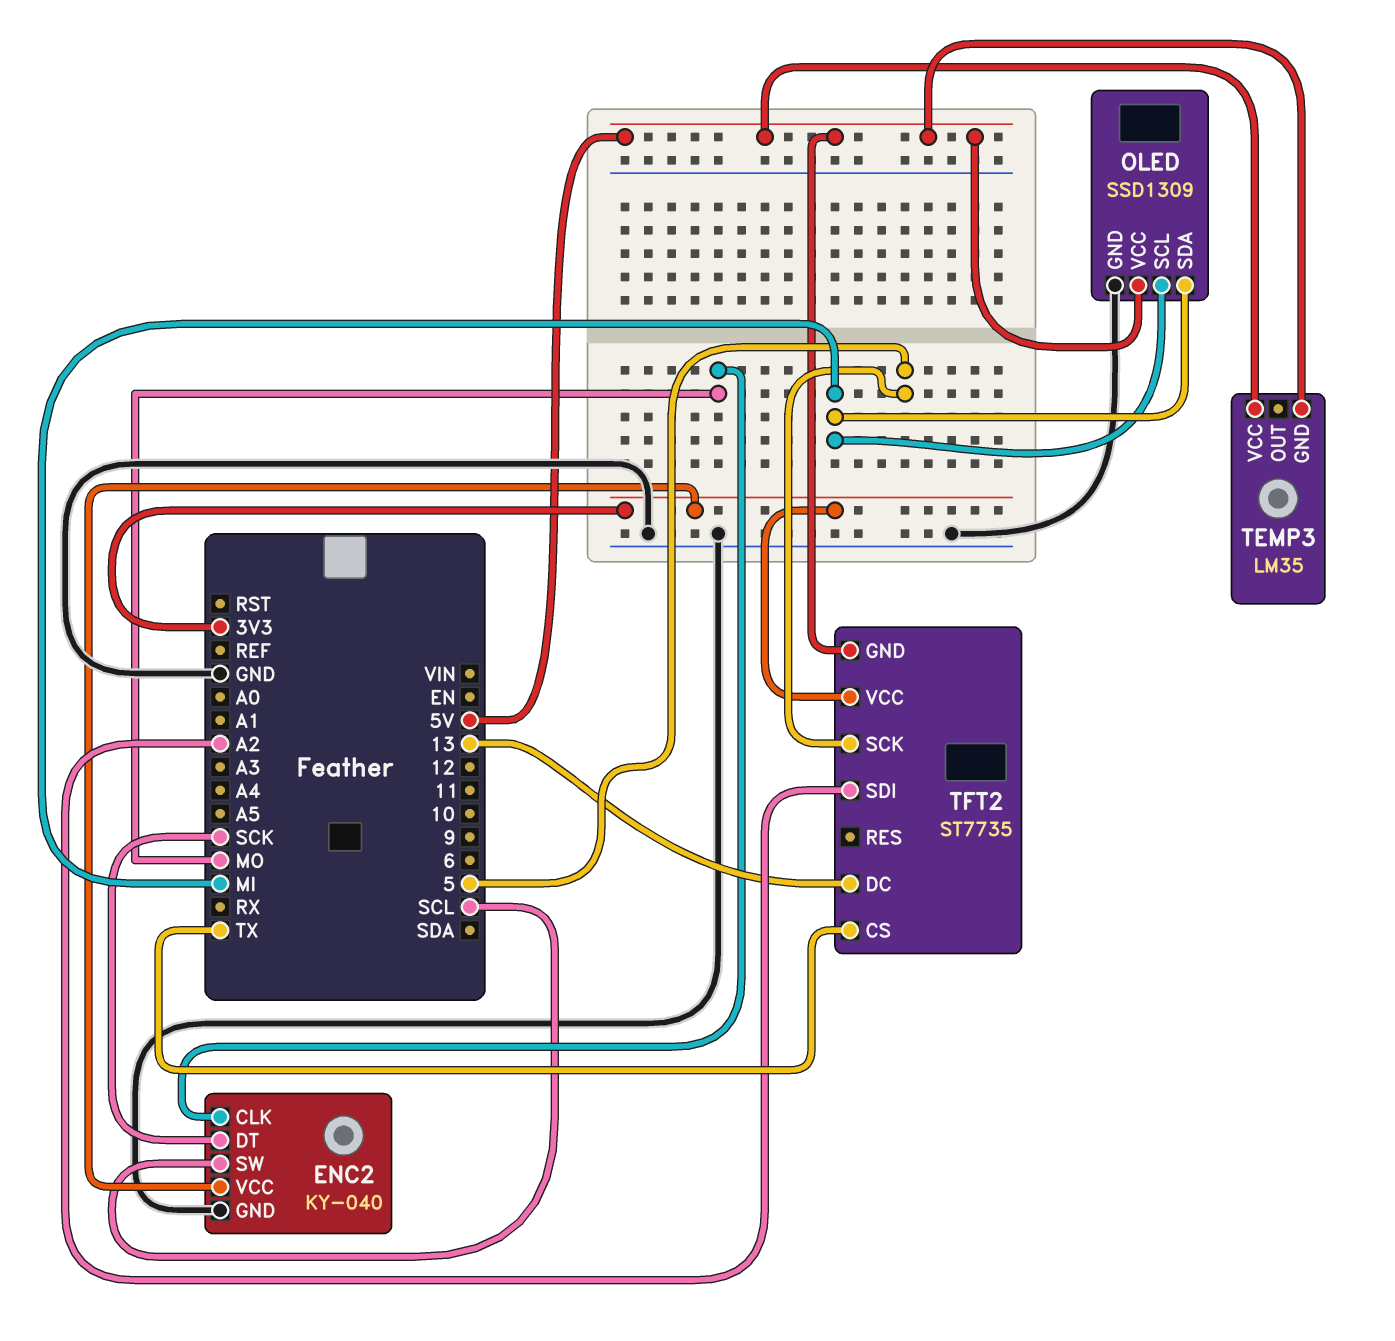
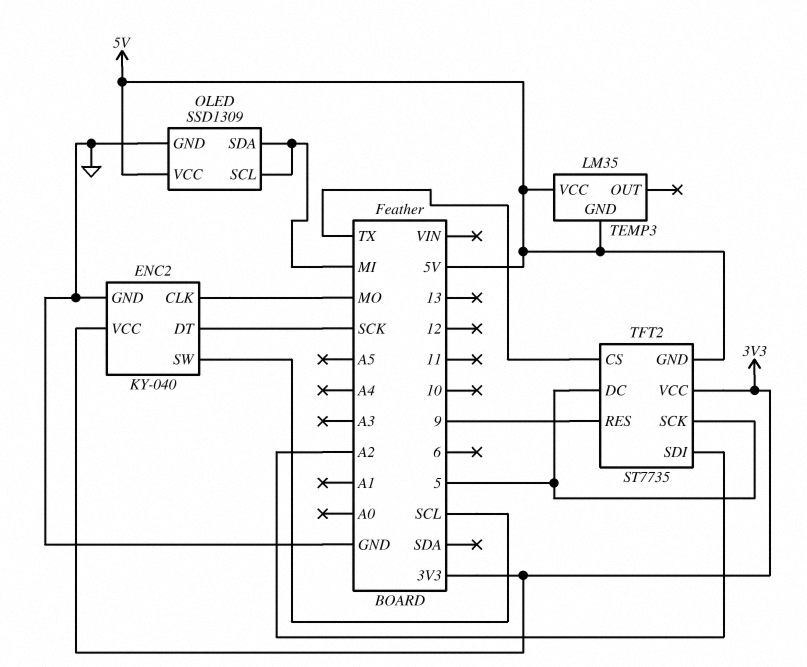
TFT2 pin DC: 13 -> 5
TFT2 pin RES: none -> 9

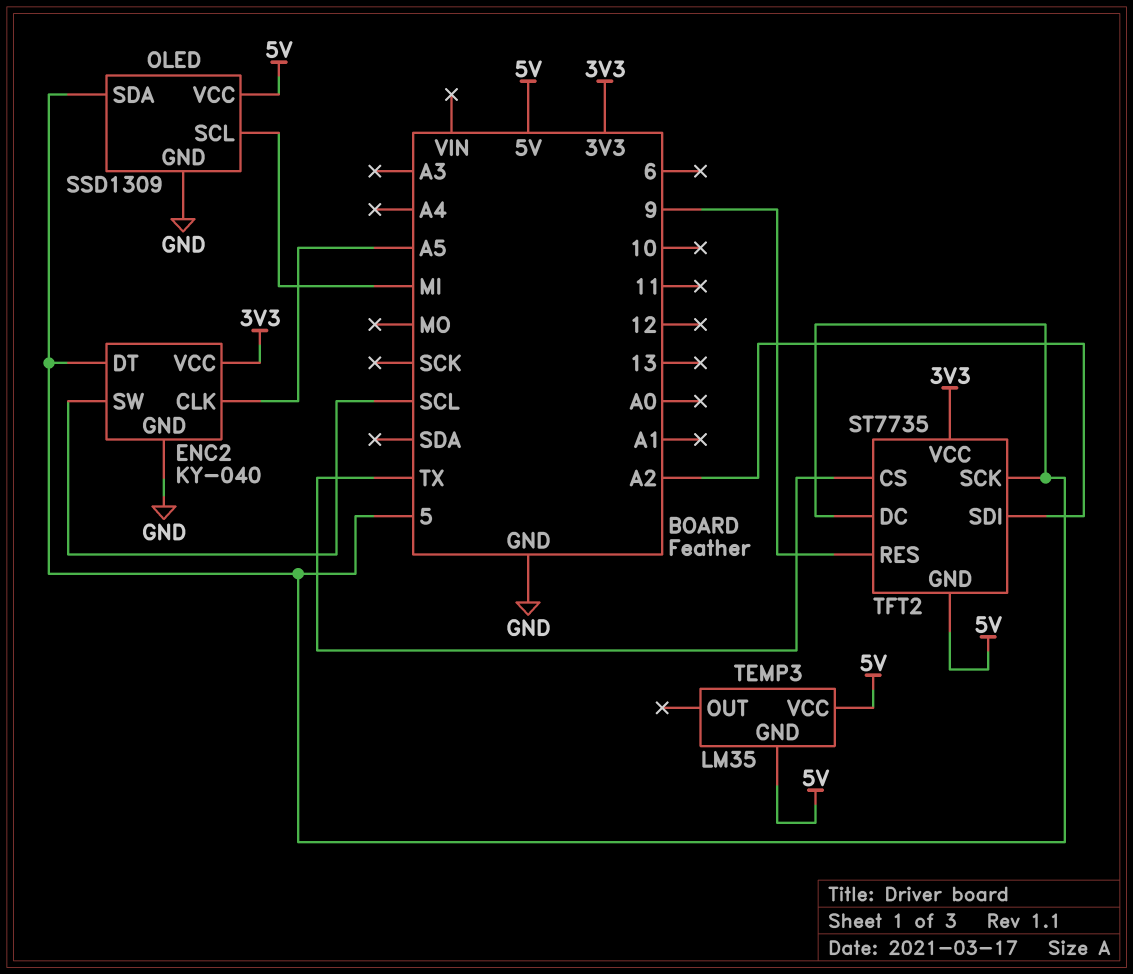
ENC2 pin CLK: MO -> A5
ENC2 pin DT: SCK -> 5
OLED pin SDA: MI -> 5

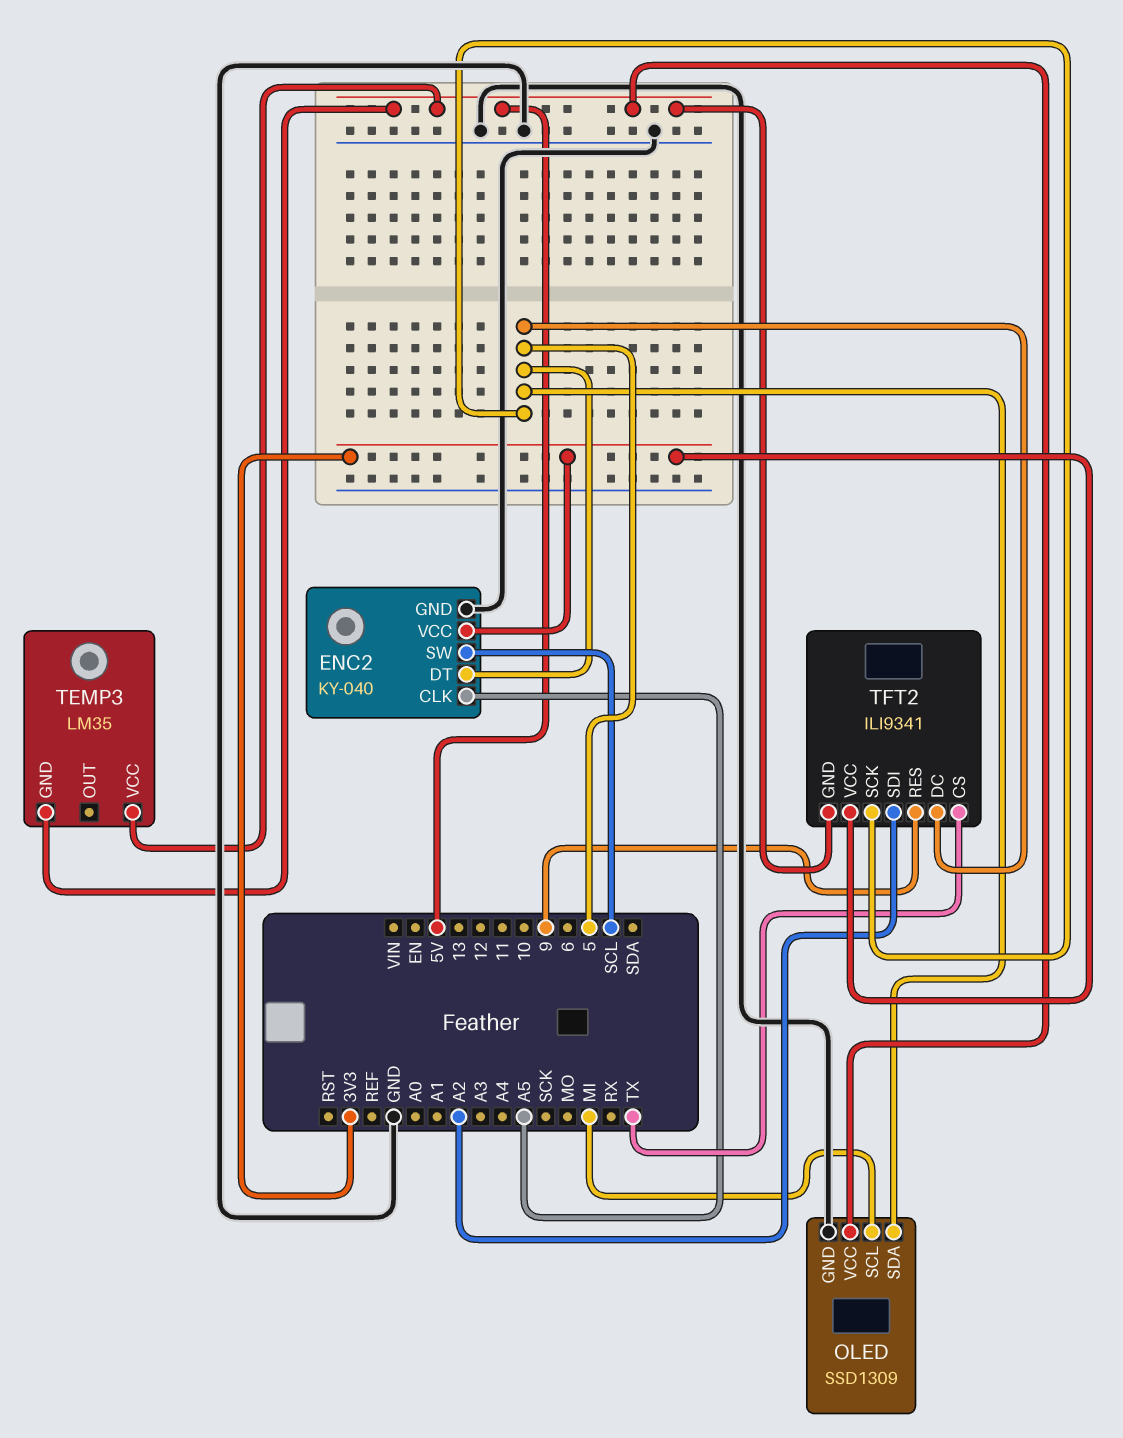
TFT2: ST7735 -> ILI9341

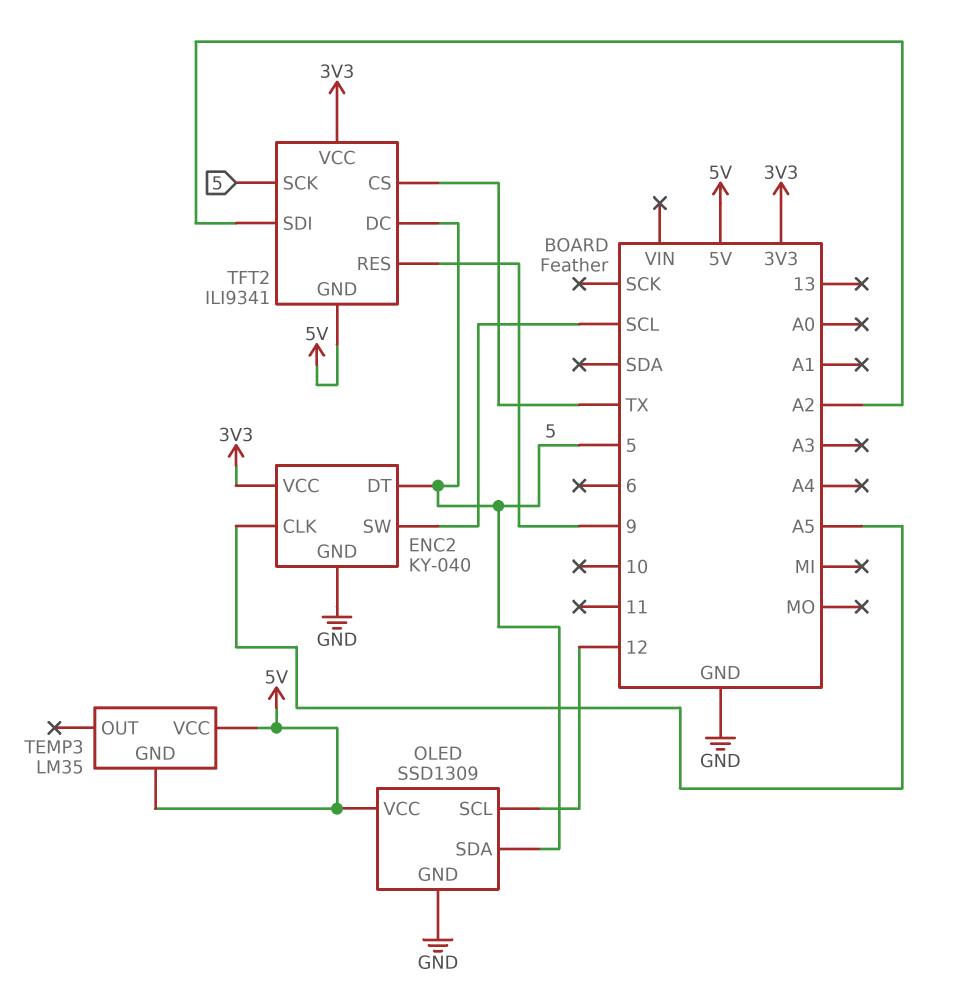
OLED pin SCL: MI -> 12

